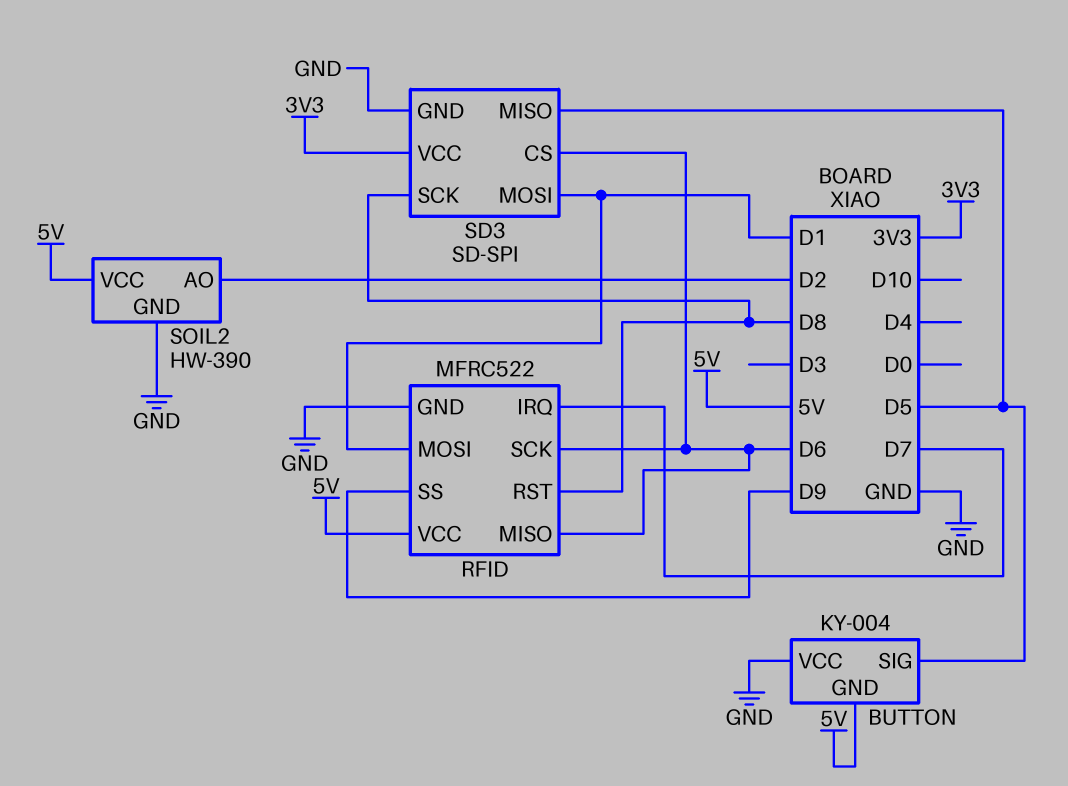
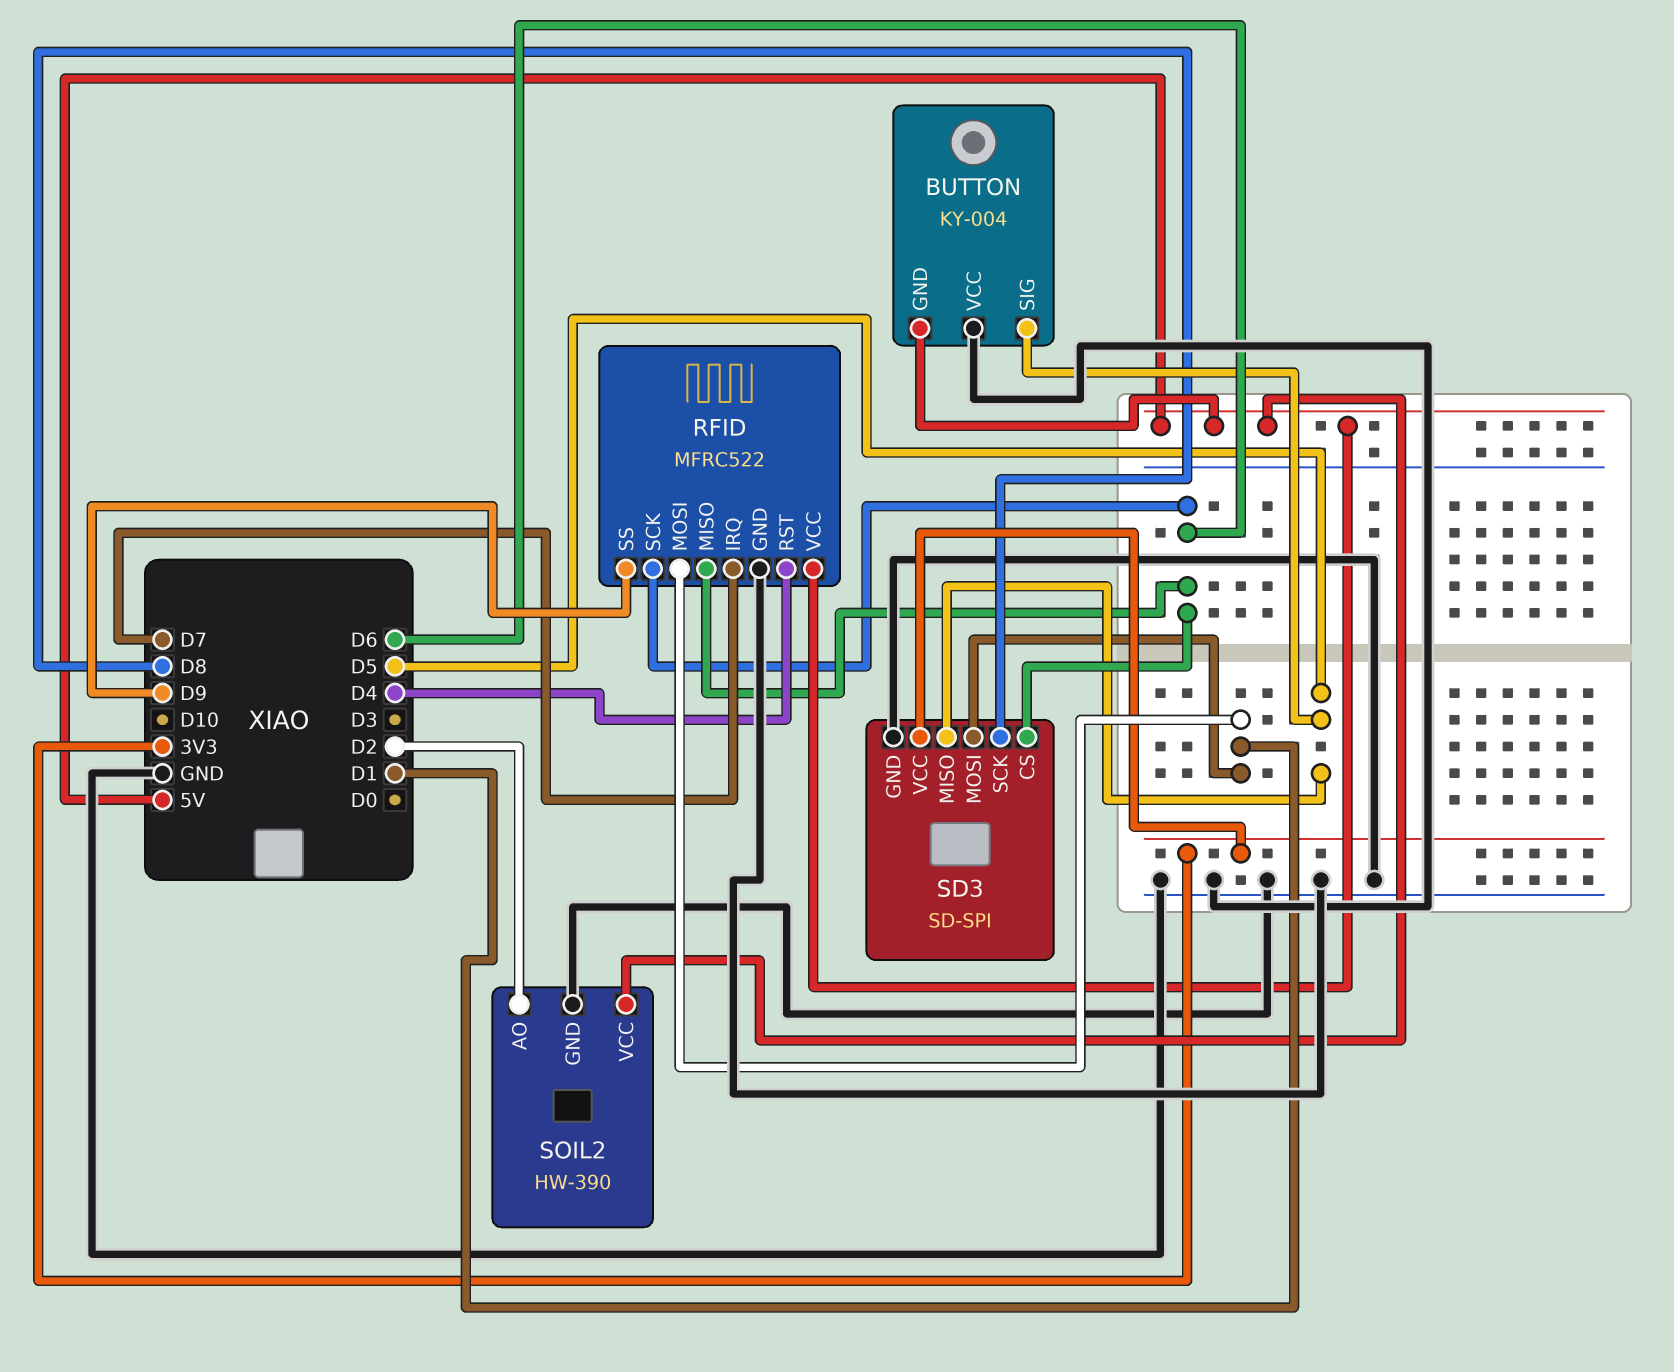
RFID pin RST: D8 -> D4

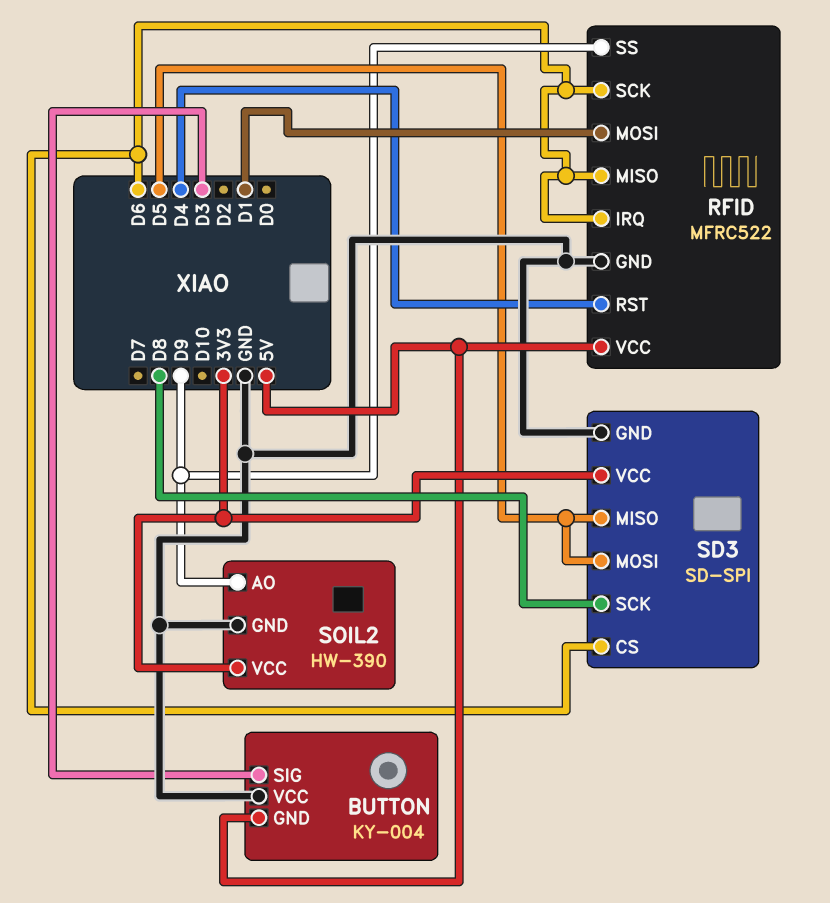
BUTTON pin SIG: D5 -> D3
RFID pin IRQ: D7 -> D6
SD3 pin MOSI: D1 -> D5
SOIL2 pin AO: D2 -> D9
SOIL2 pin VCC: 5V -> 3V3

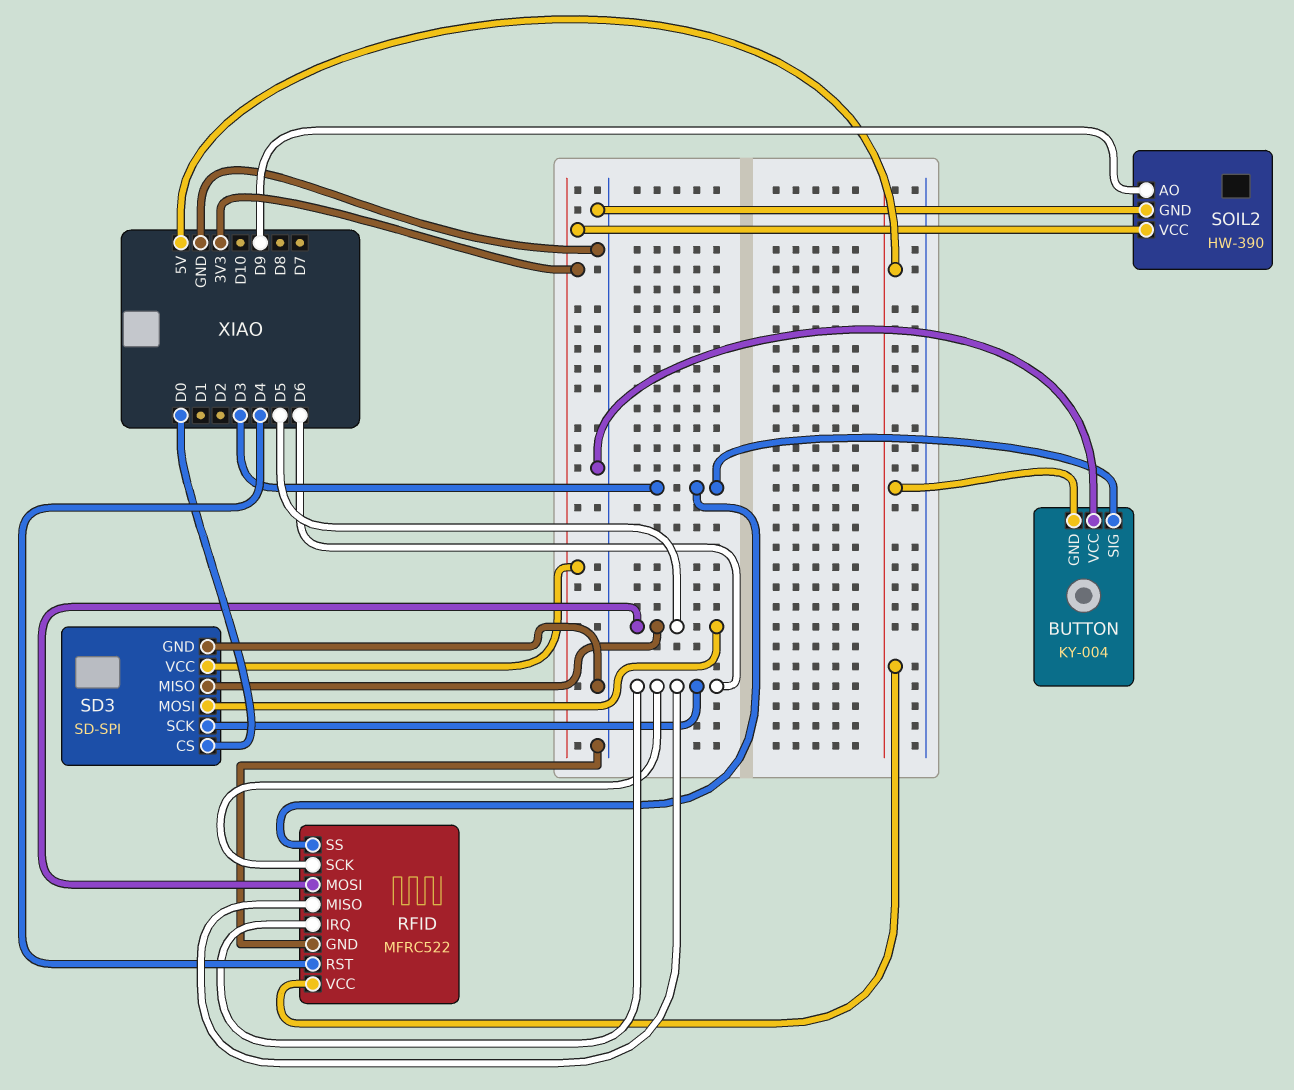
RFID pin MOSI: D1 -> D5
RFID pin SS: D9 -> D3
SD3 pin CS: D6 -> D0
SD3 pin SCK: D8 -> D6

